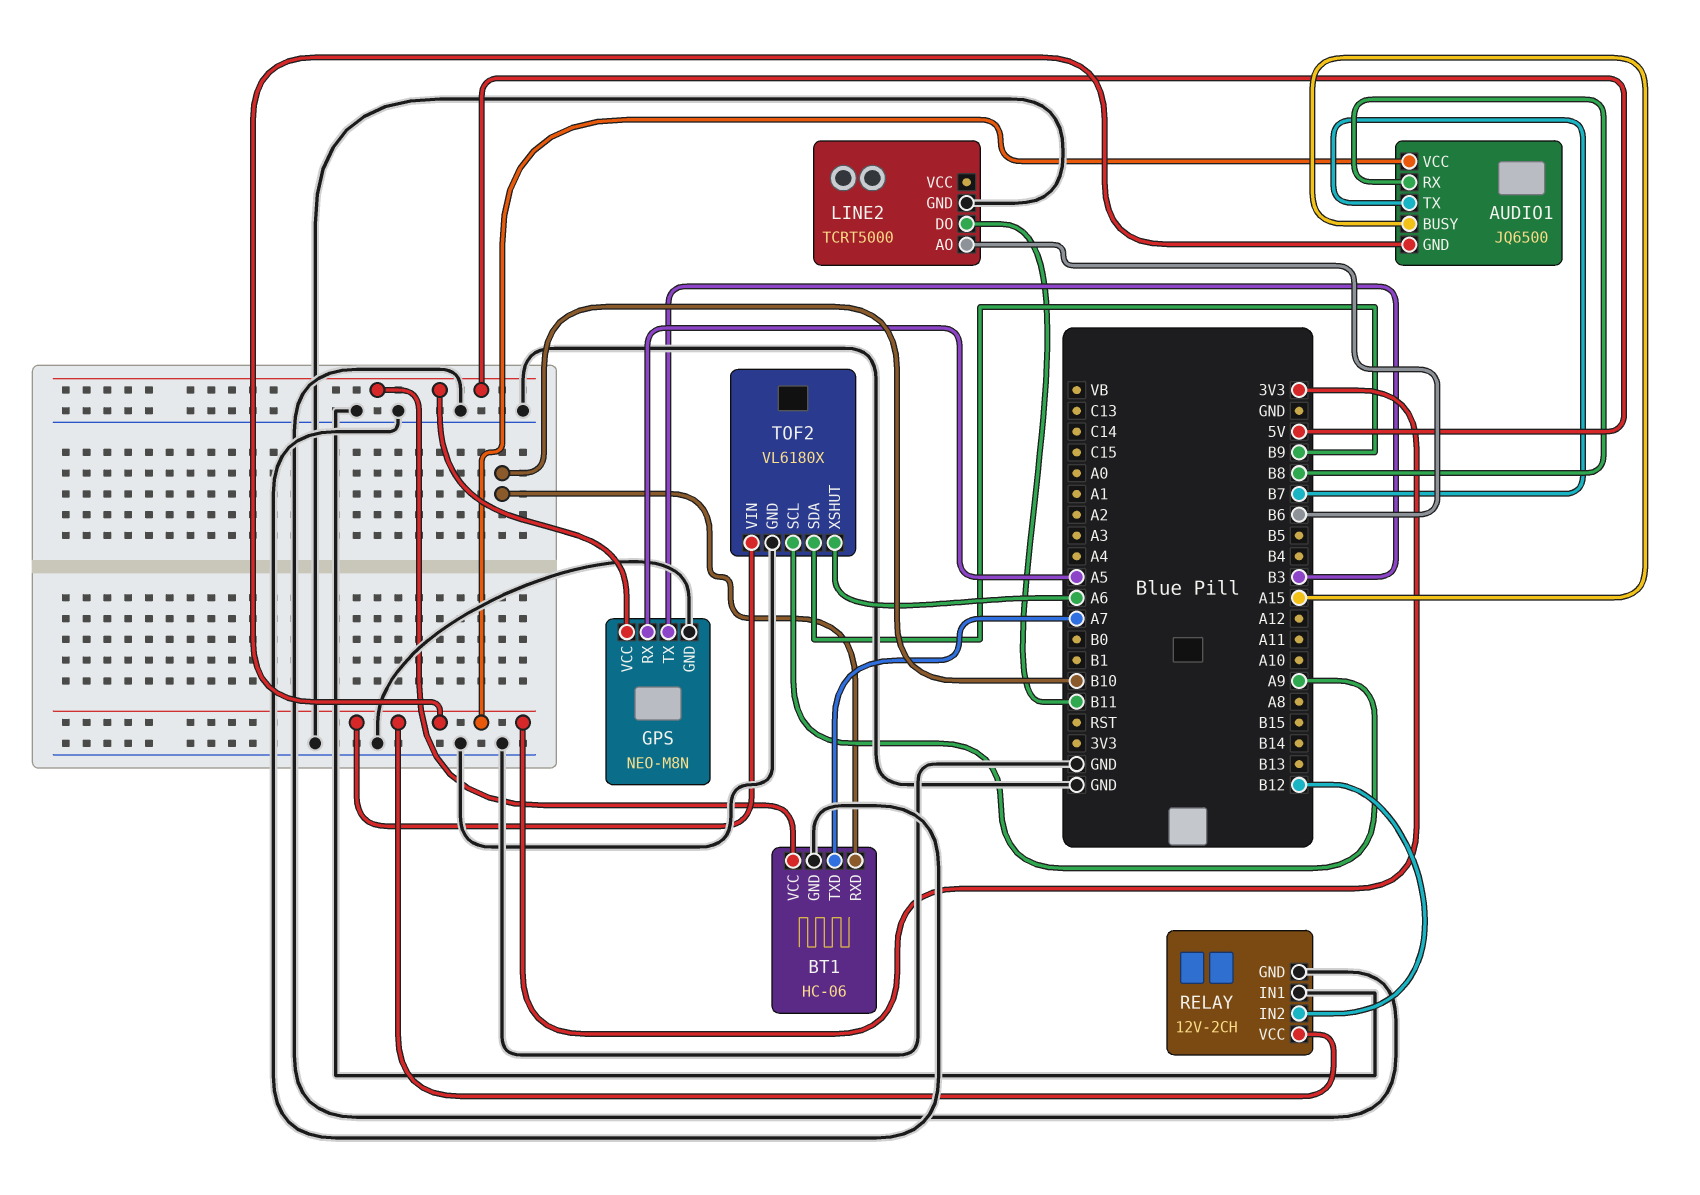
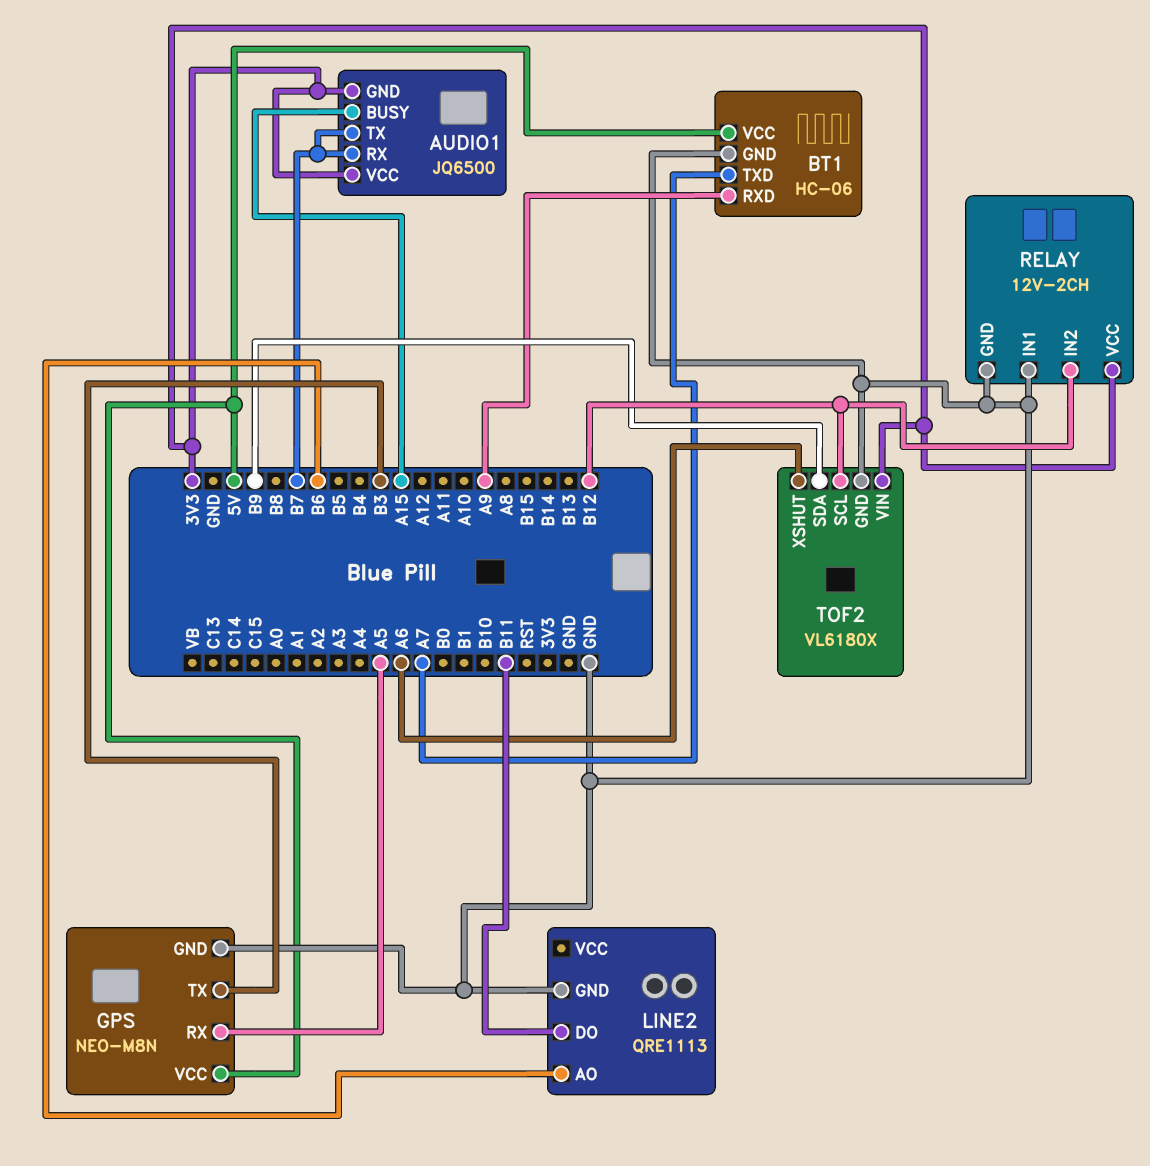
AUDIO1 pin RX: B8 -> B7
BT1 pin RXD: B10 -> A9
LINE2: TCRT5000 -> QRE1113
TOF2 pin SCL: A9 -> B12

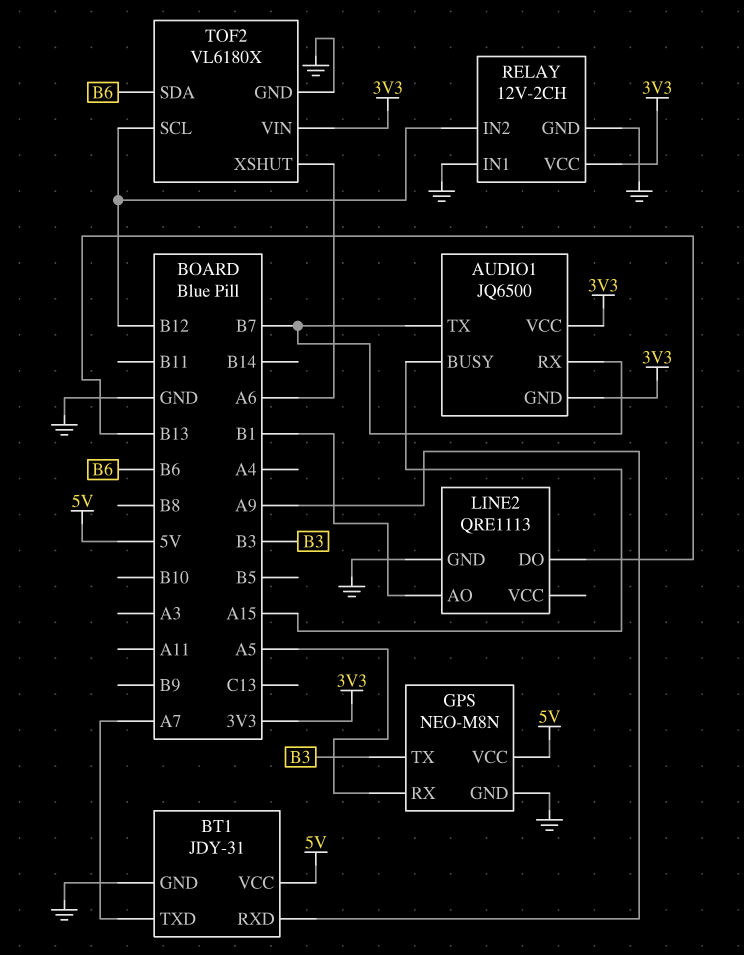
BT1: HC-06 -> JDY-31
LINE2 pin AO: B6 -> B1
LINE2 pin DO: B11 -> B13
TOF2 pin SDA: B9 -> B6

